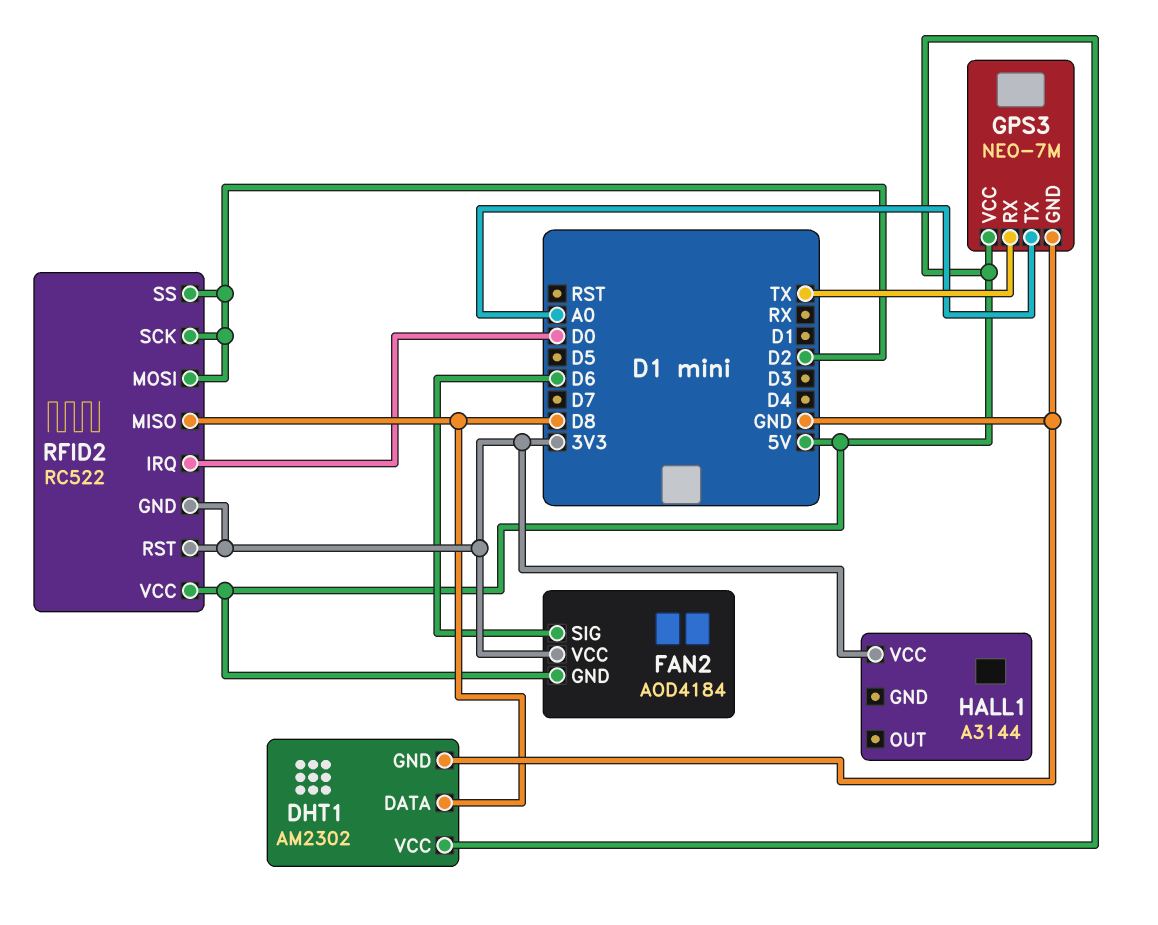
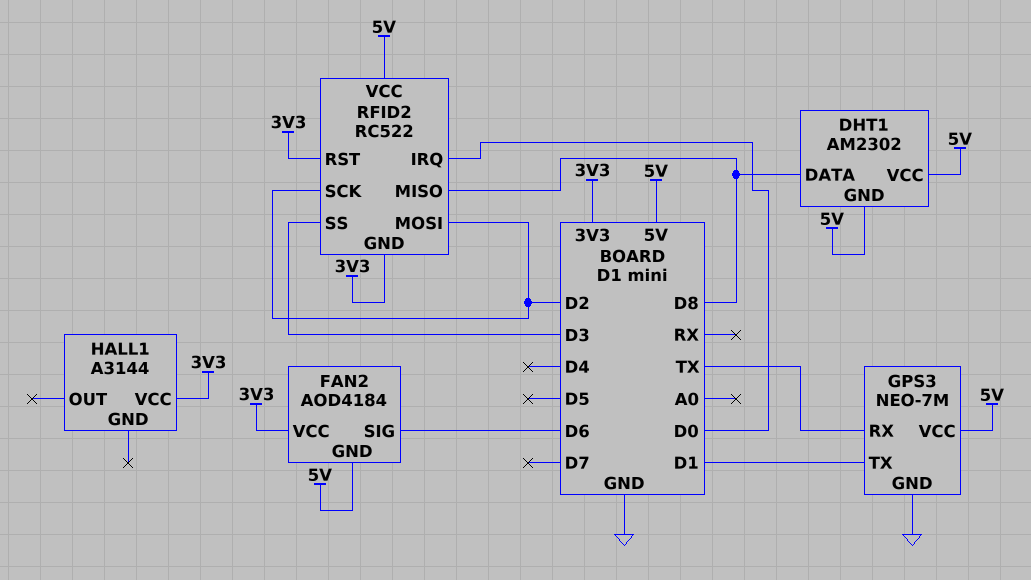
DHT1 pin GND: GND -> 5V
GPS3 pin TX: A0 -> D1
RFID2 pin SS: D2 -> D3

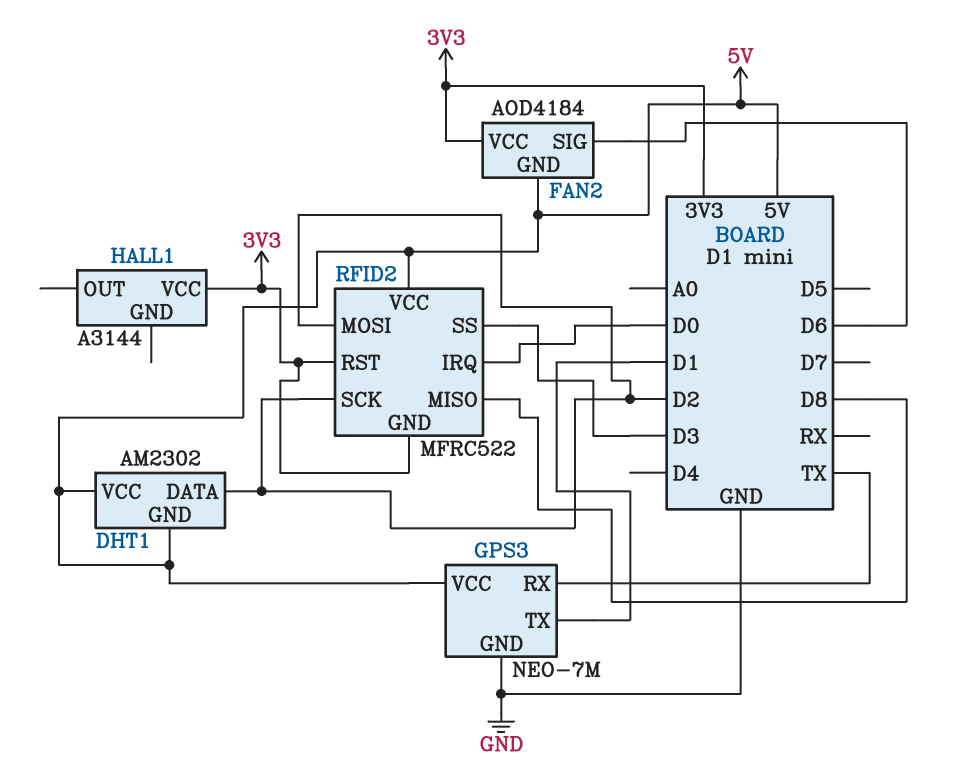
DHT1 pin DATA: D8 -> D2
RFID2: RC522 -> MFRC522

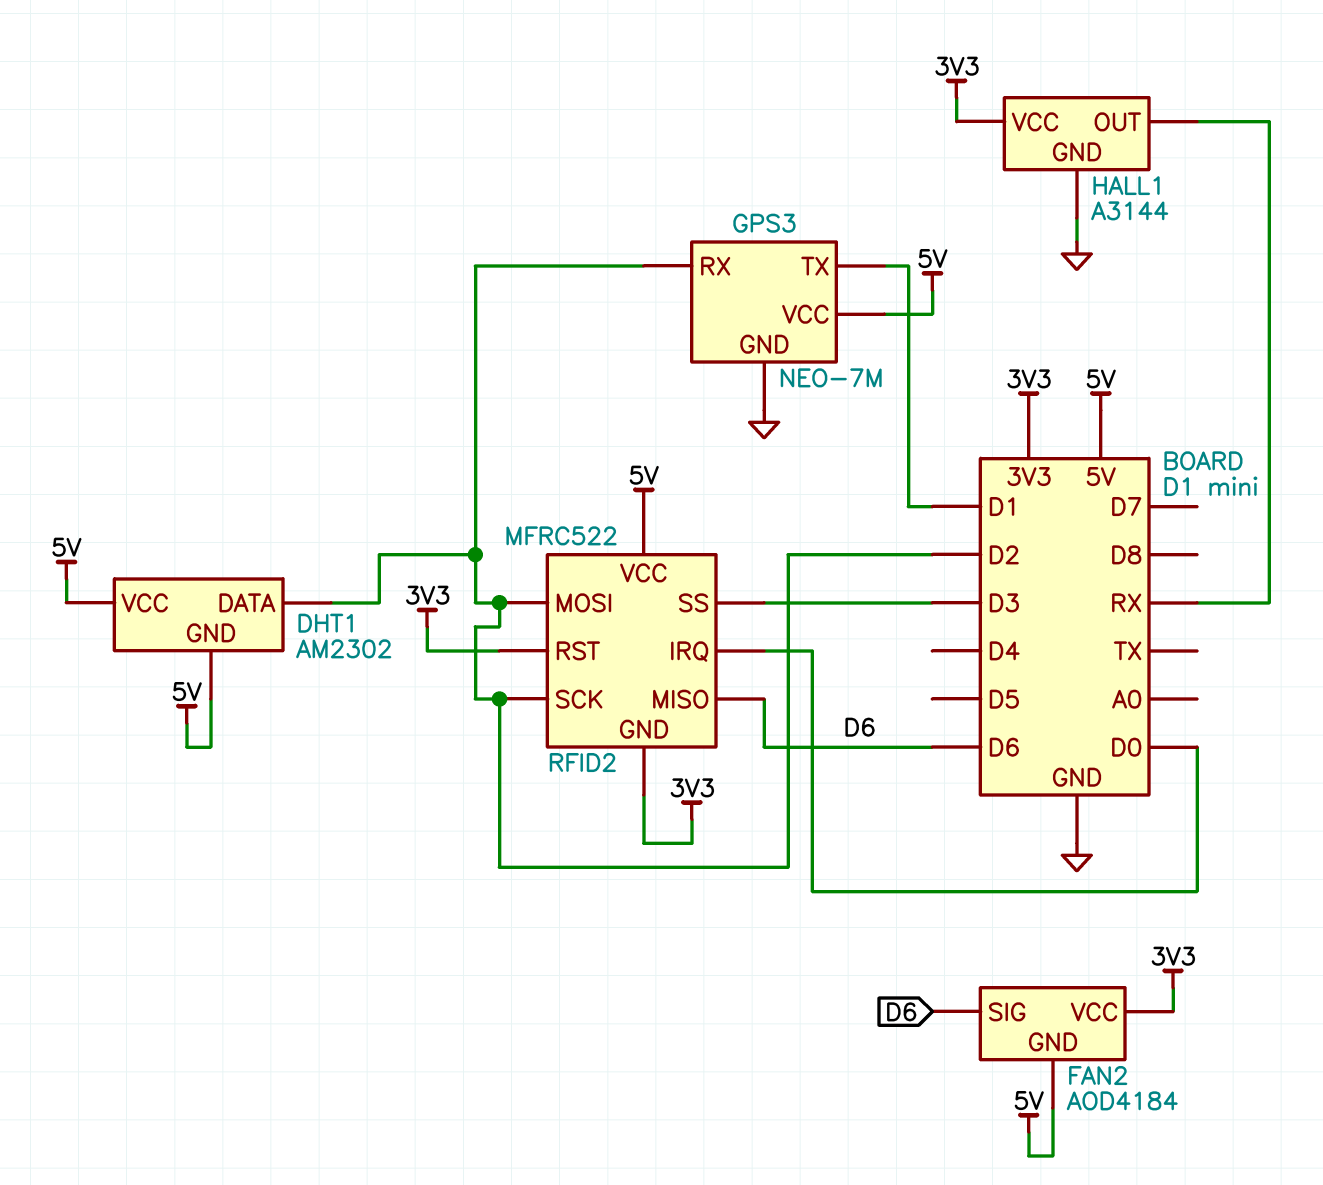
GPS3 pin RX: TX -> D2
HALL1 pin GND: none -> GND
HALL1 pin OUT: none -> RX
RFID2 pin MISO: D8 -> D6

